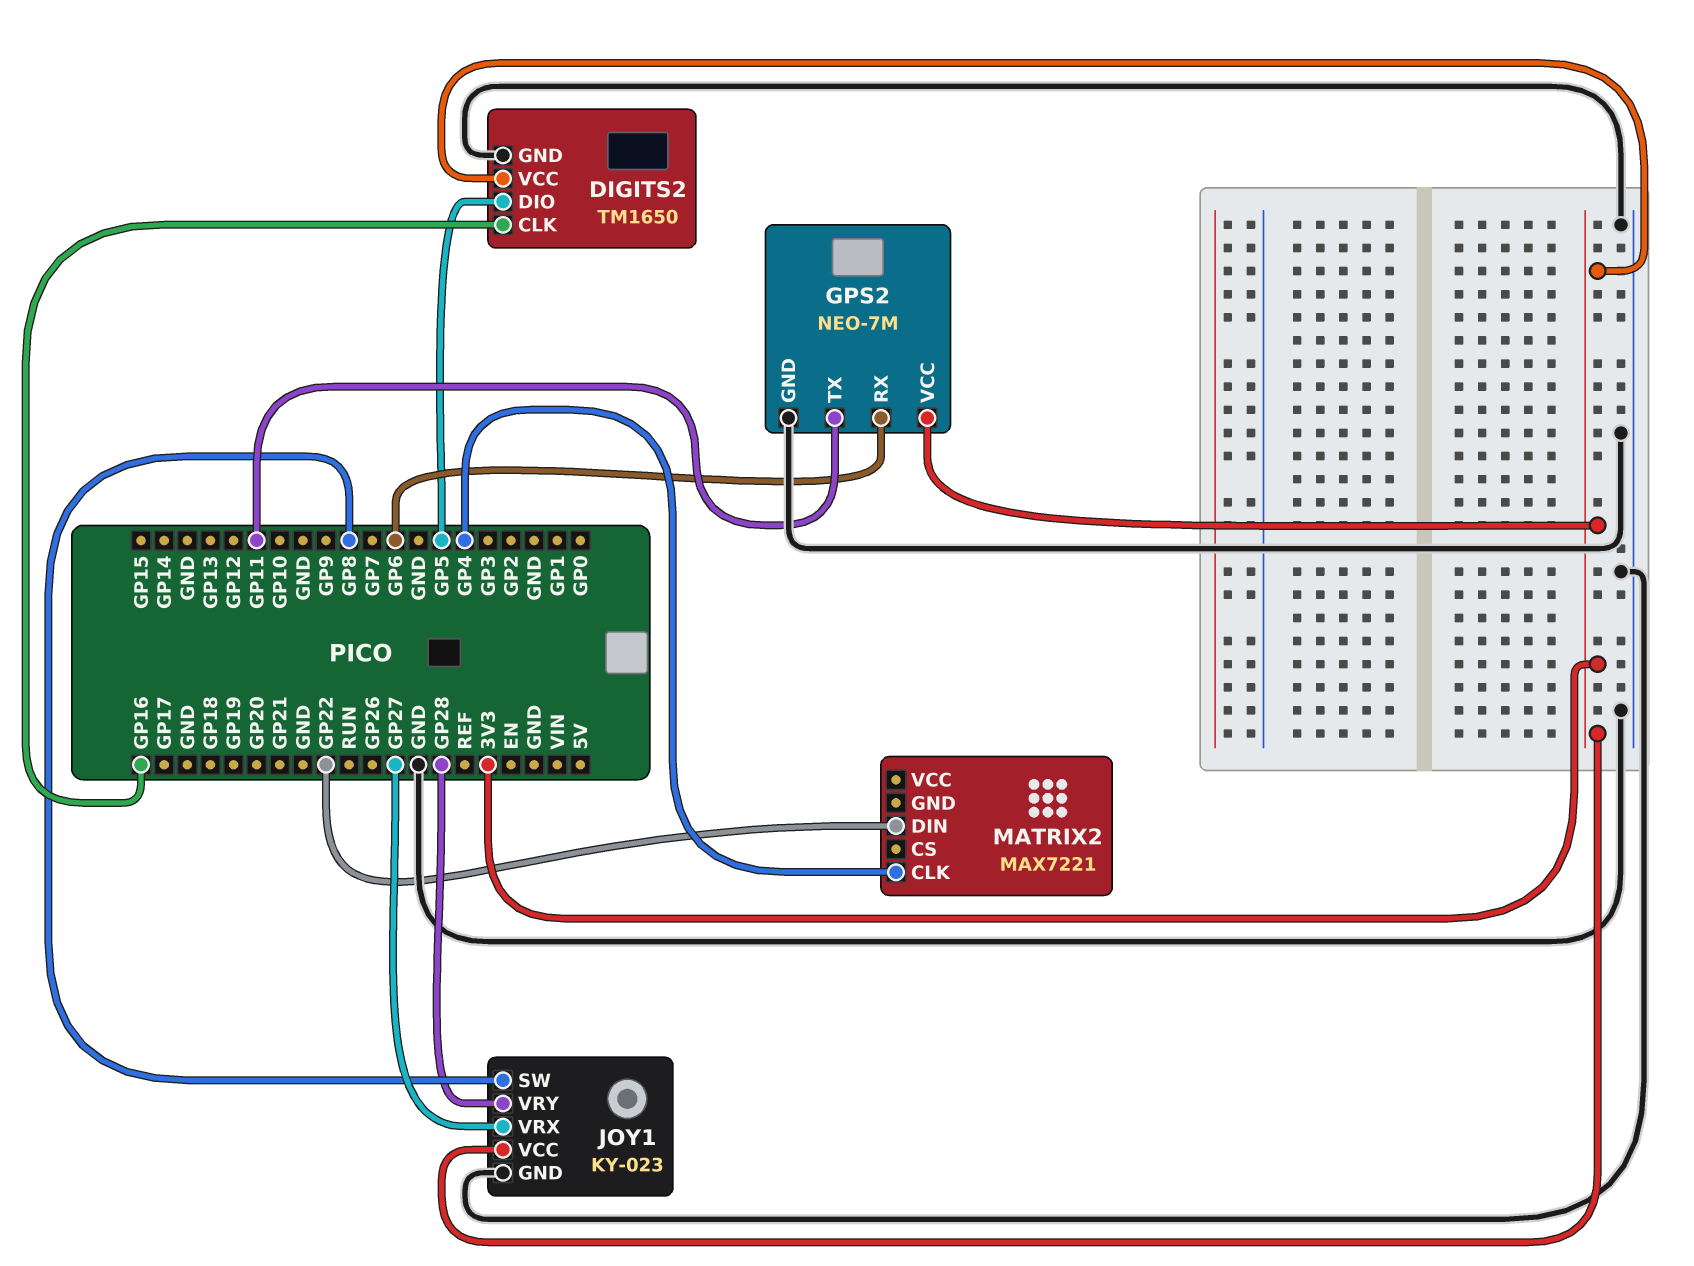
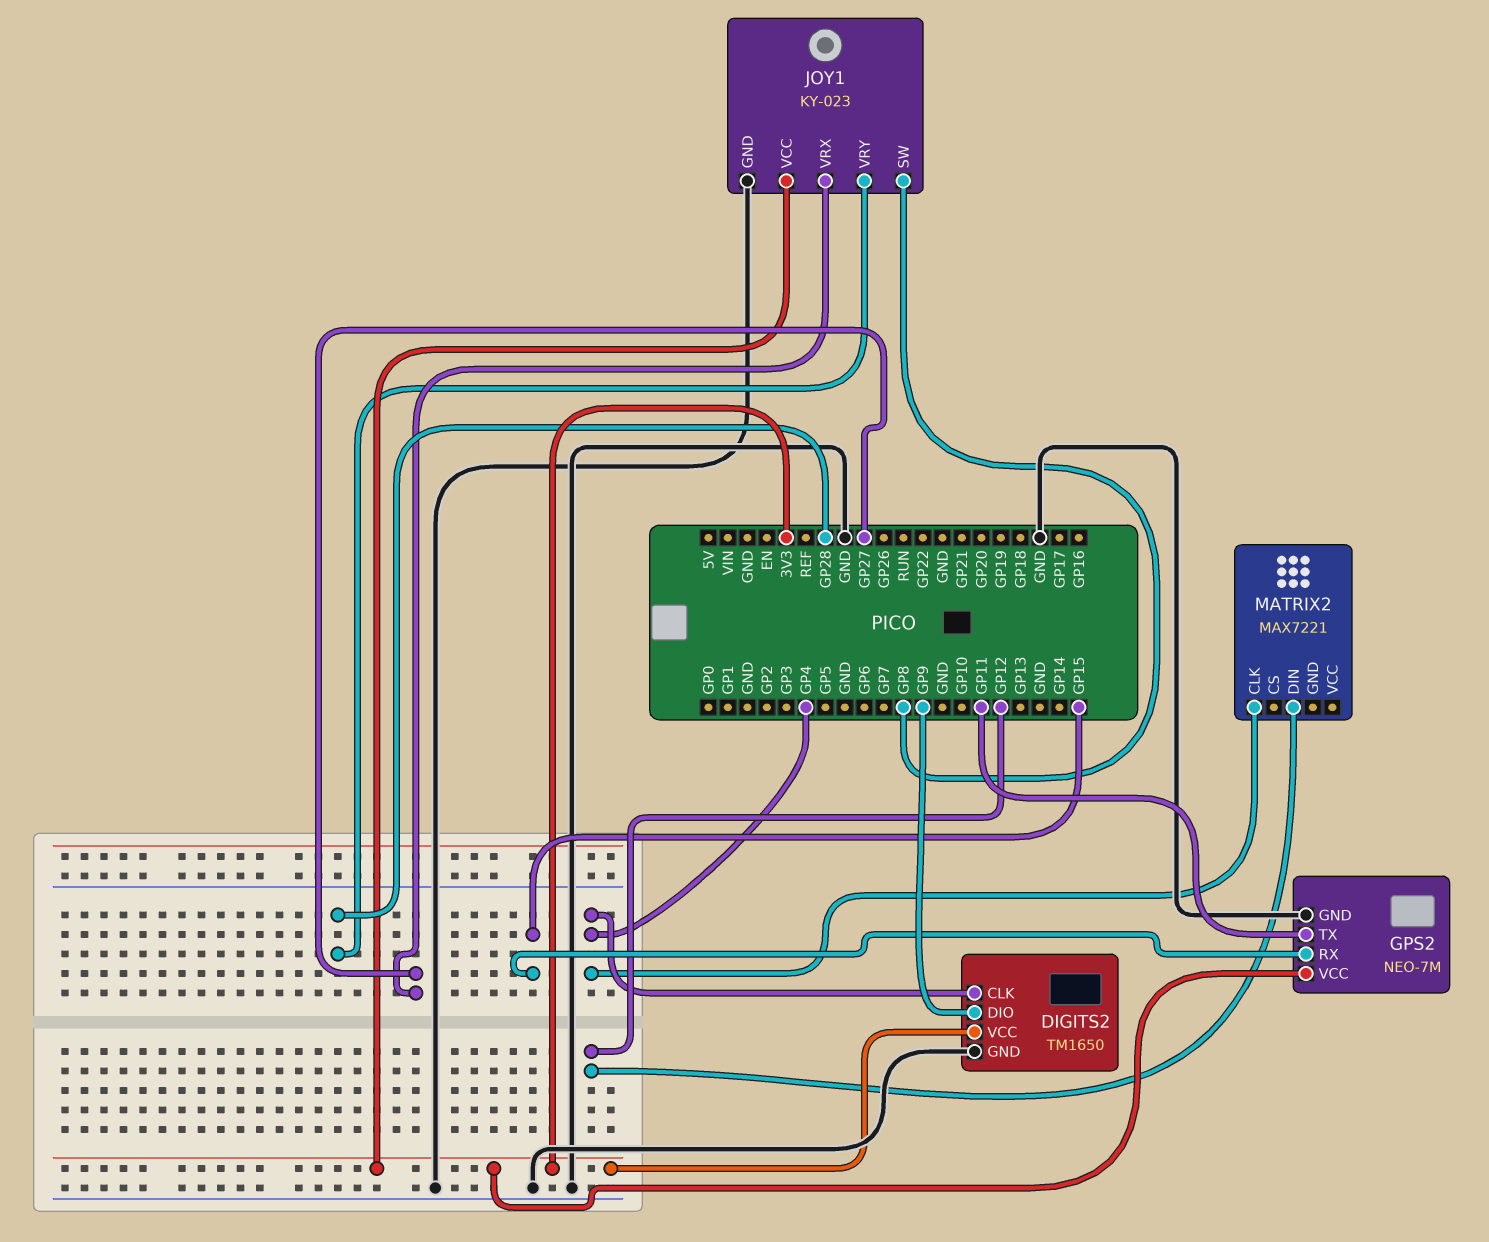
DIGITS2 pin CLK: GP16 -> GP4
DIGITS2 pin DIO: GP5 -> GP9
GPS2 pin RX: GP6 -> GP15
MATRIX2 pin DIN: GP22 -> GP12

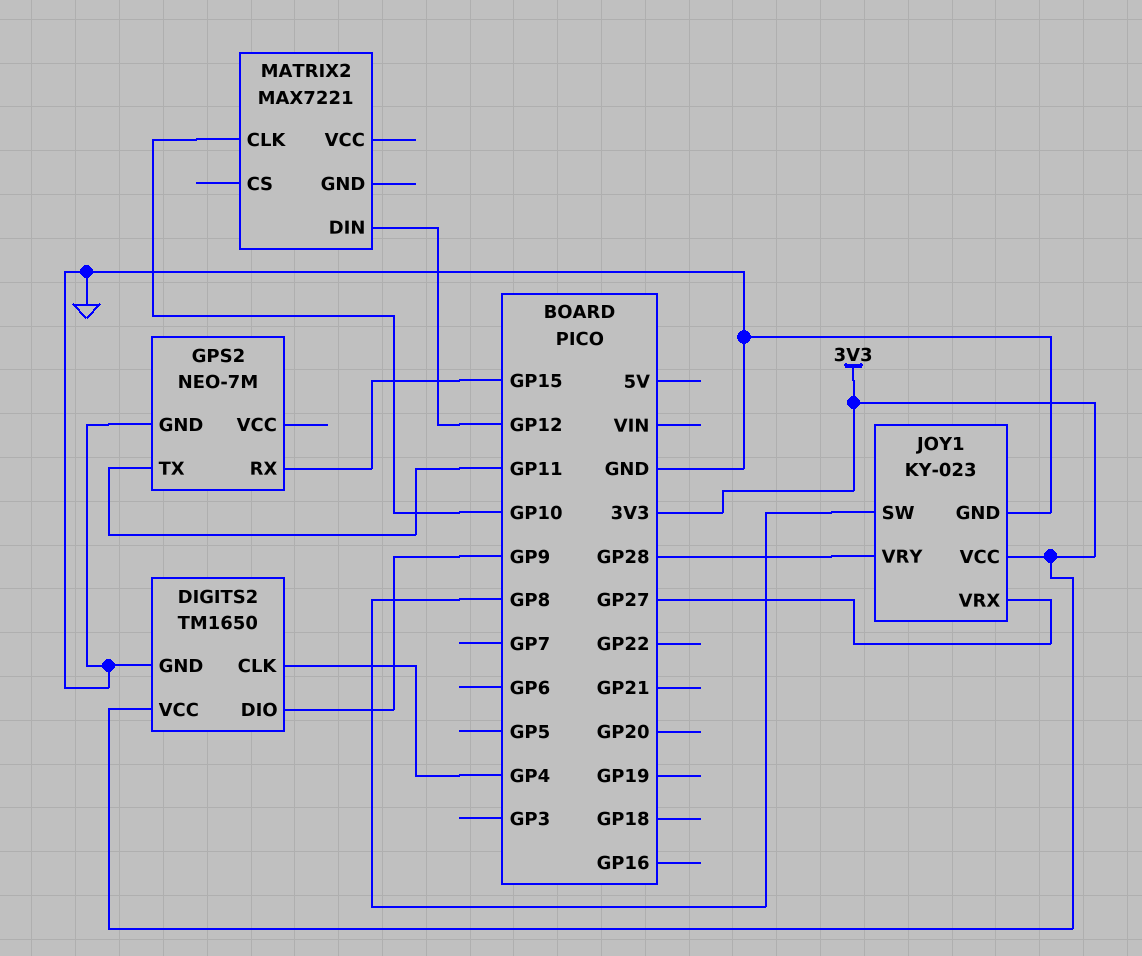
GPS2 pin VCC: 3V3 -> none
MATRIX2 pin CLK: GP4 -> GP10

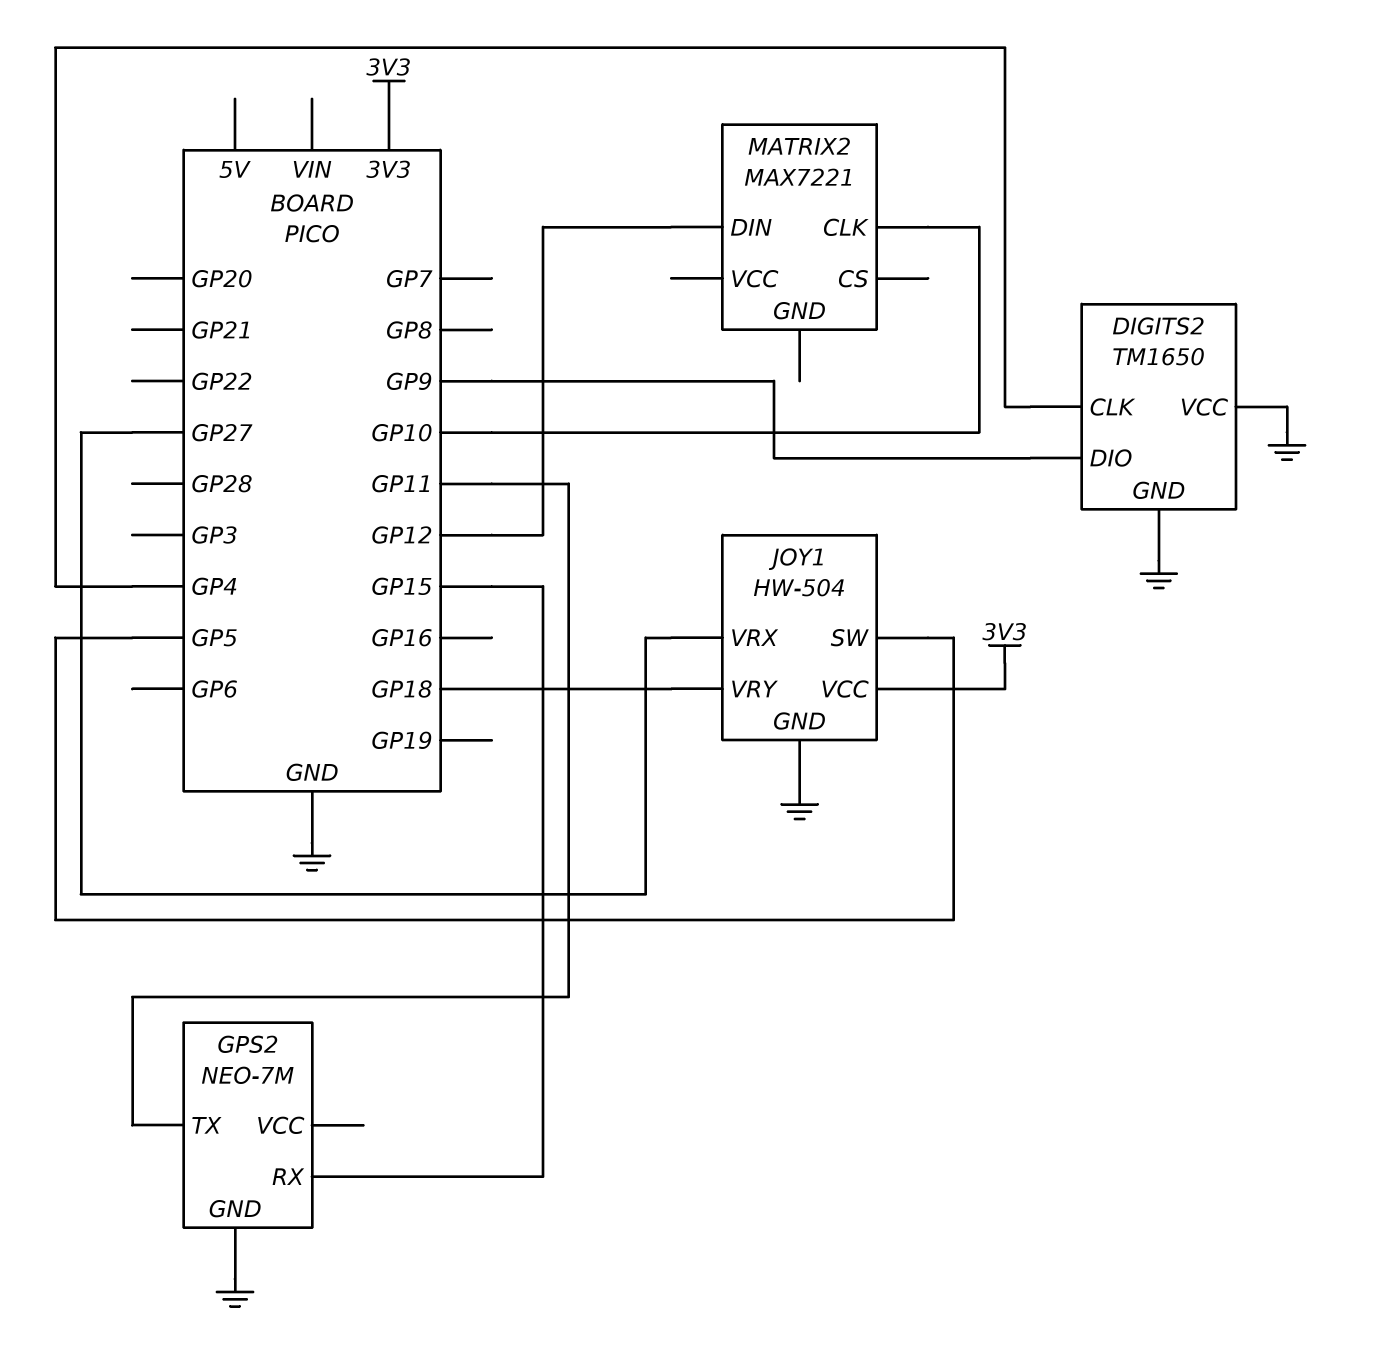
DIGITS2 pin VCC: 3V3 -> GND
JOY1: KY-023 -> HW-504
JOY1 pin SW: GP8 -> GP5
JOY1 pin VRY: GP28 -> GP18

